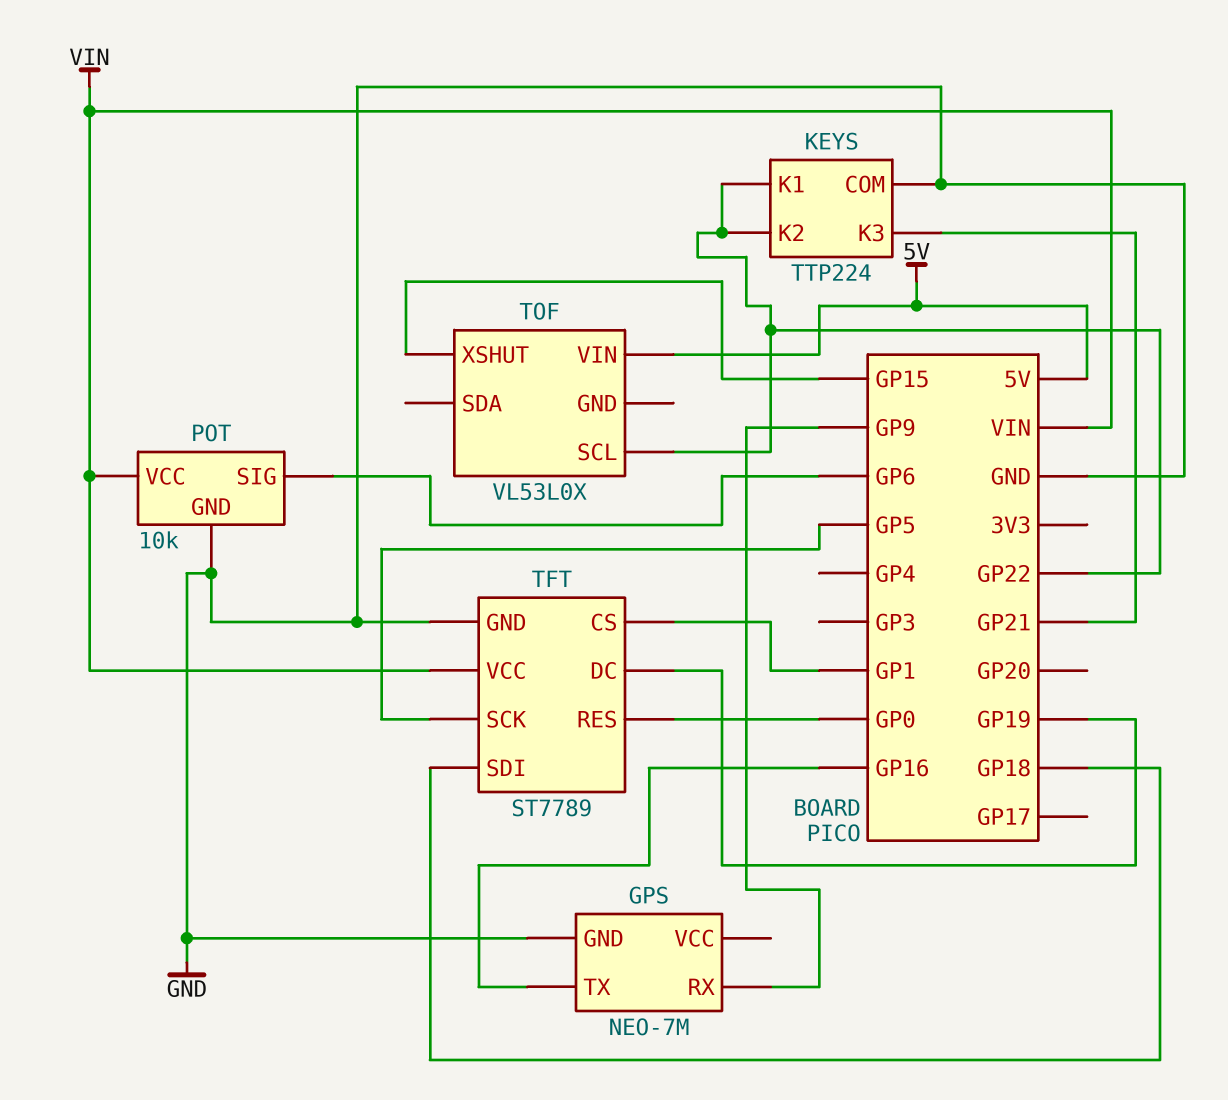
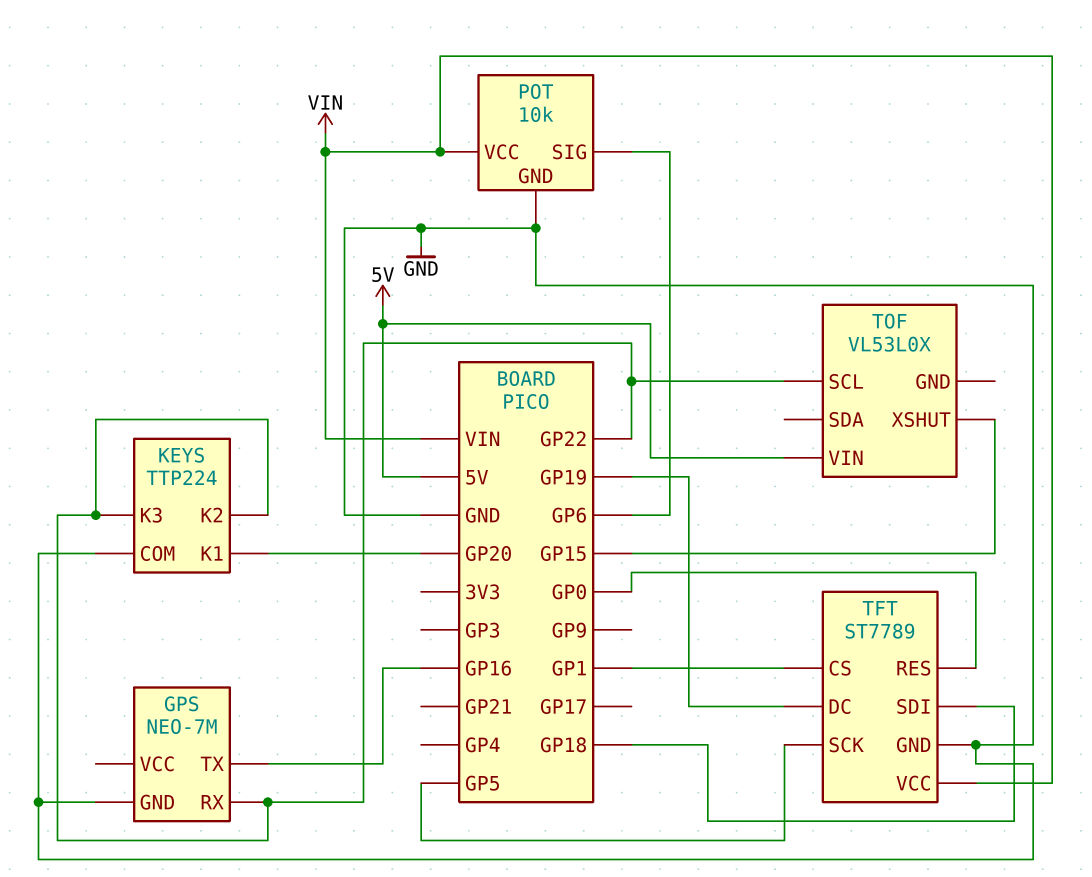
GPS pin RX: GP9 -> GP22
KEYS pin K1: GP22 -> GP20
KEYS pin K3: GP21 -> GP22

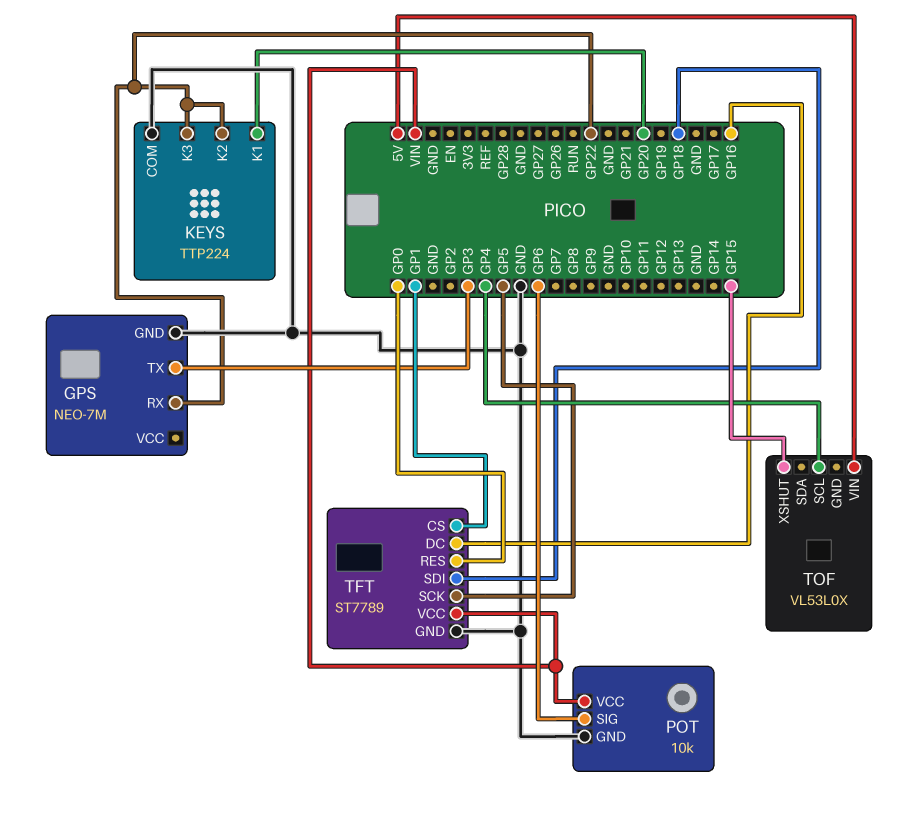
GPS pin TX: GP16 -> GP3
TFT pin DC: GP19 -> GP16
TOF pin SCL: GP22 -> GP4

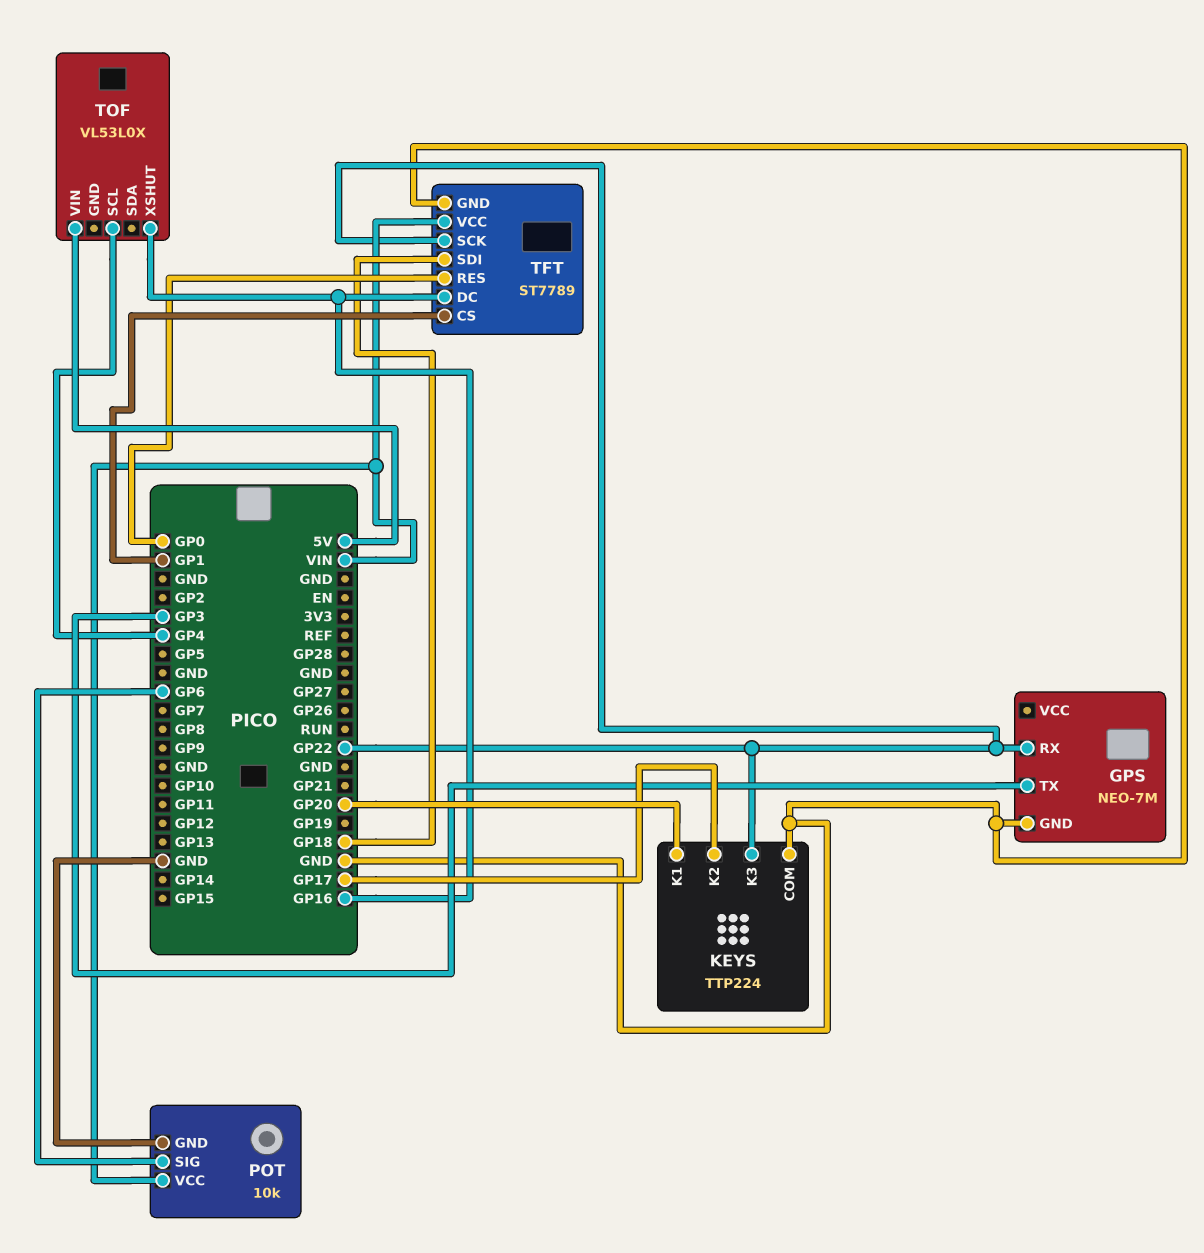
KEYS pin K2: GP22 -> GP17
TFT pin SCK: GP5 -> GP22
TOF pin XSHUT: GP15 -> GP16

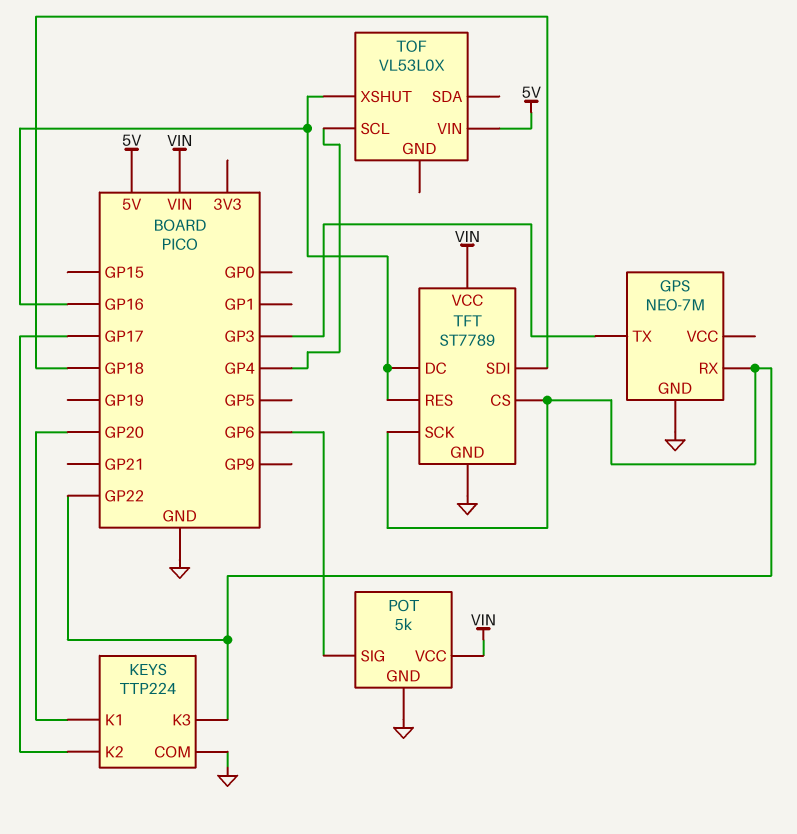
POT: 10k -> 5k
TFT pin CS: GP1 -> GP22
TFT pin RES: GP0 -> GP16

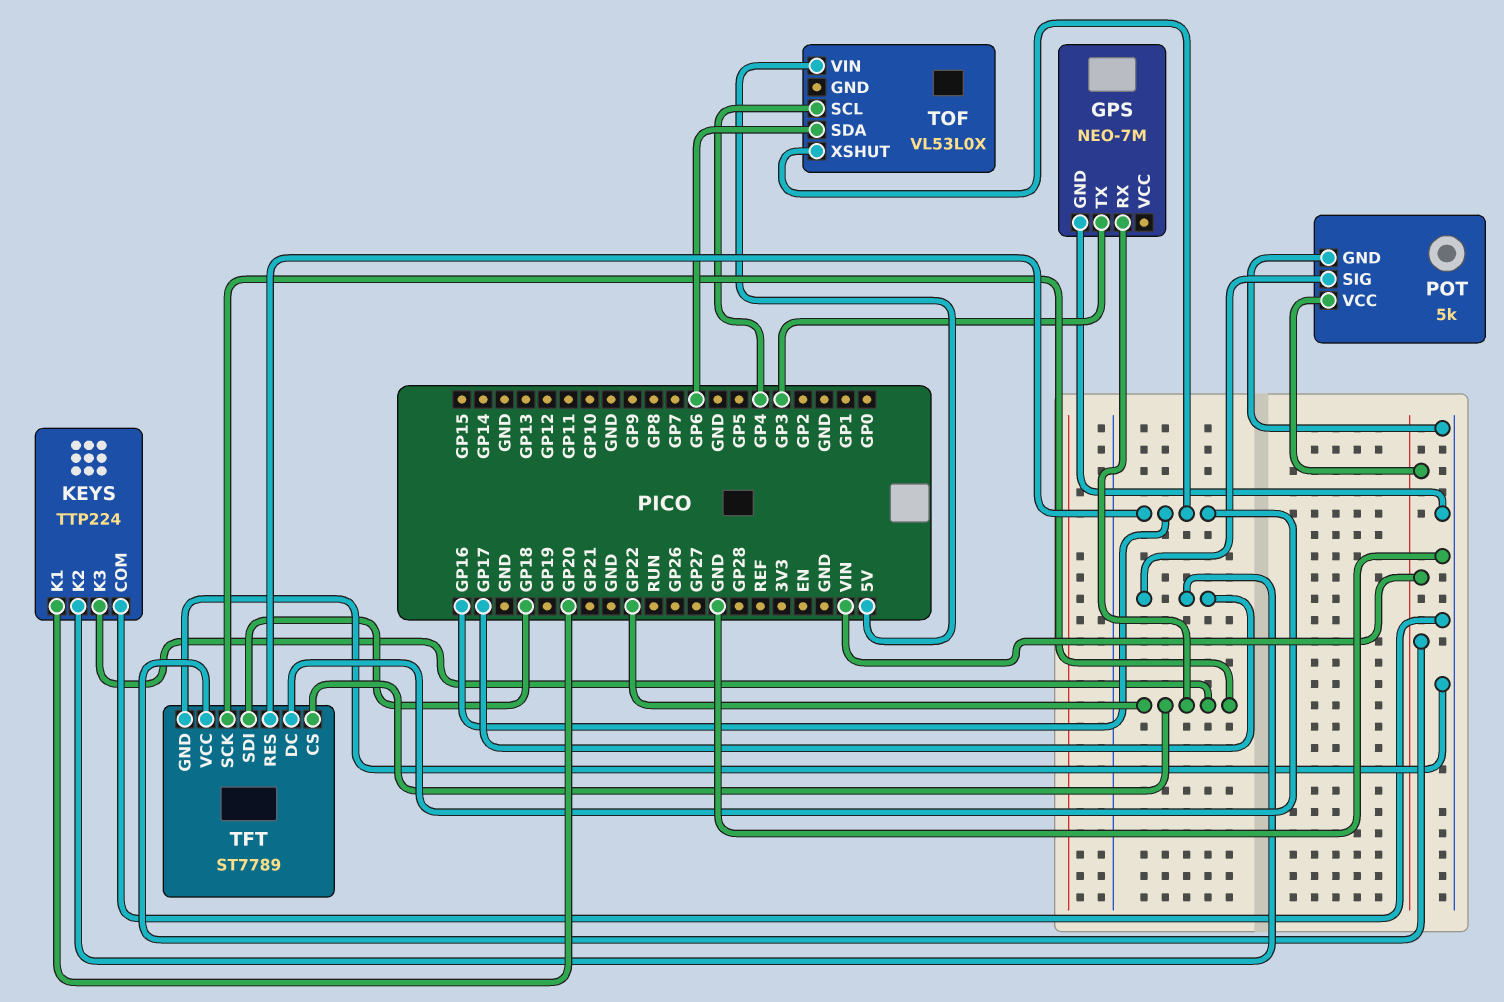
POT pin SIG: GP6 -> GP17
TOF pin SDA: none -> GP6

